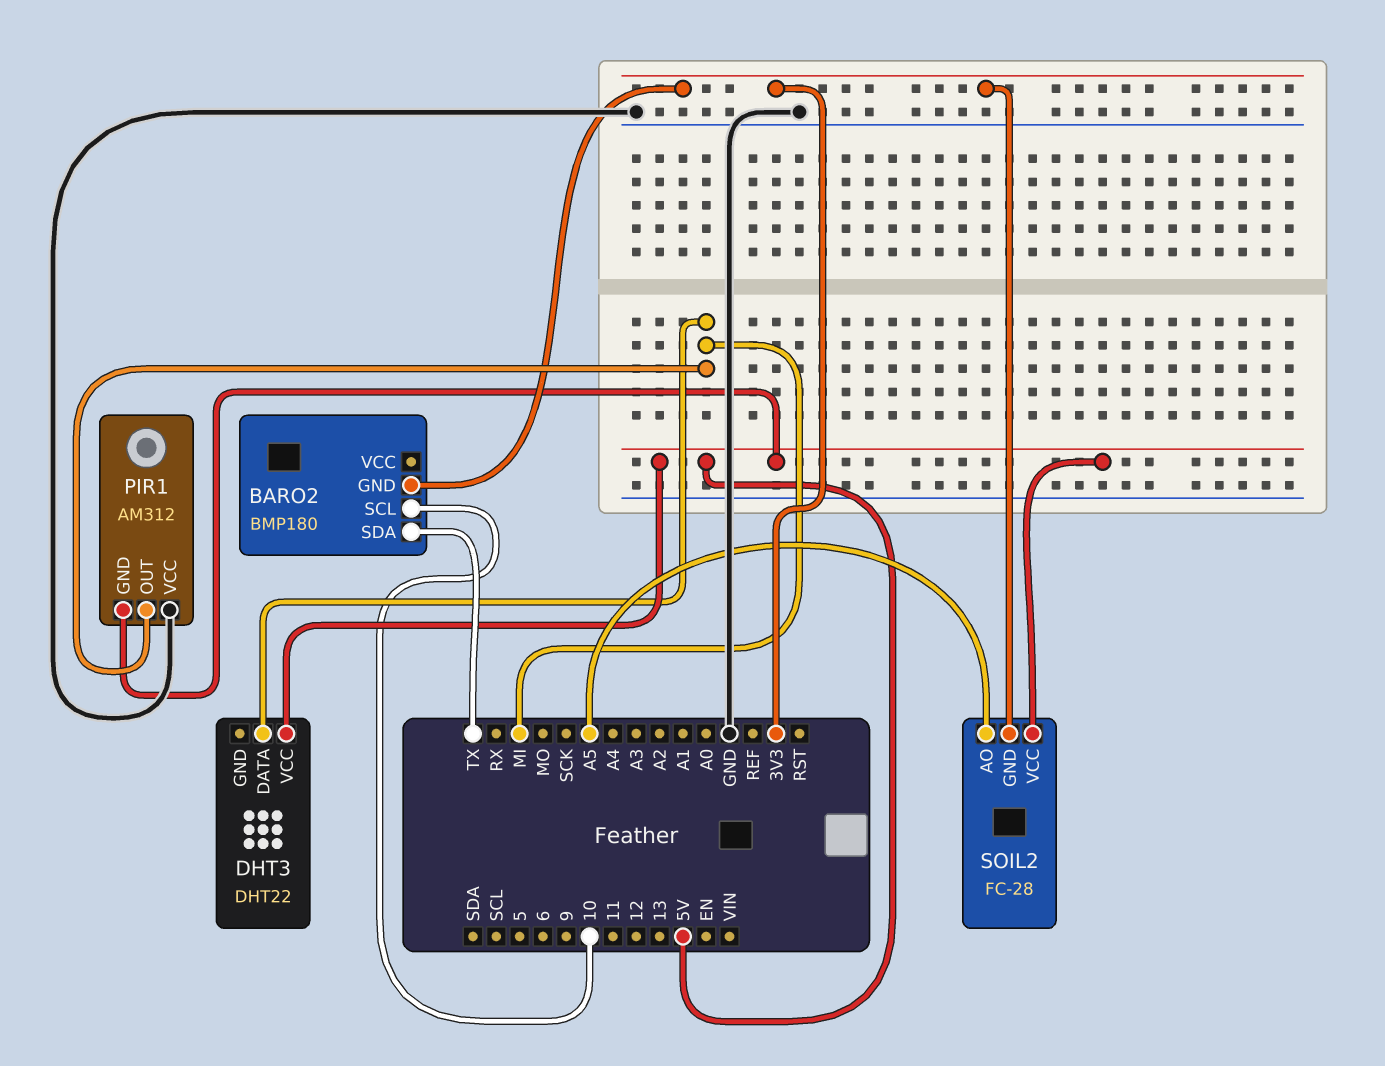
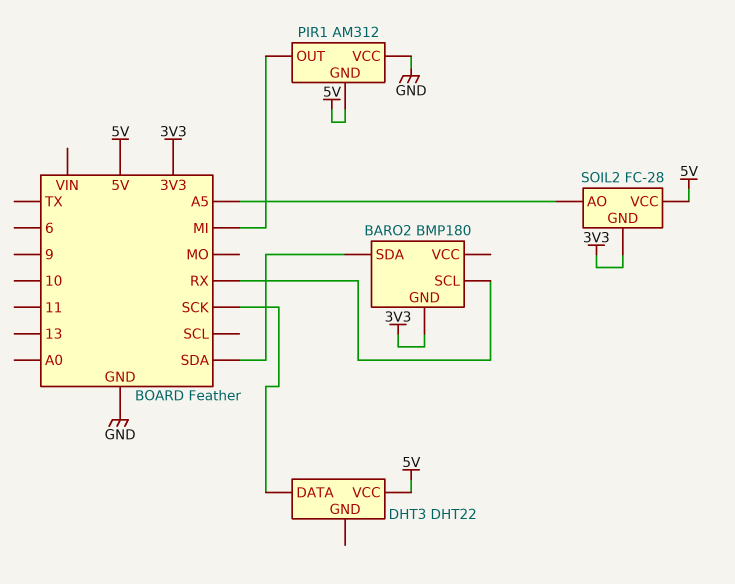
BARO2 pin SCL: 10 -> RX
BARO2 pin SDA: TX -> SDA
DHT3 pin DATA: MI -> SCK

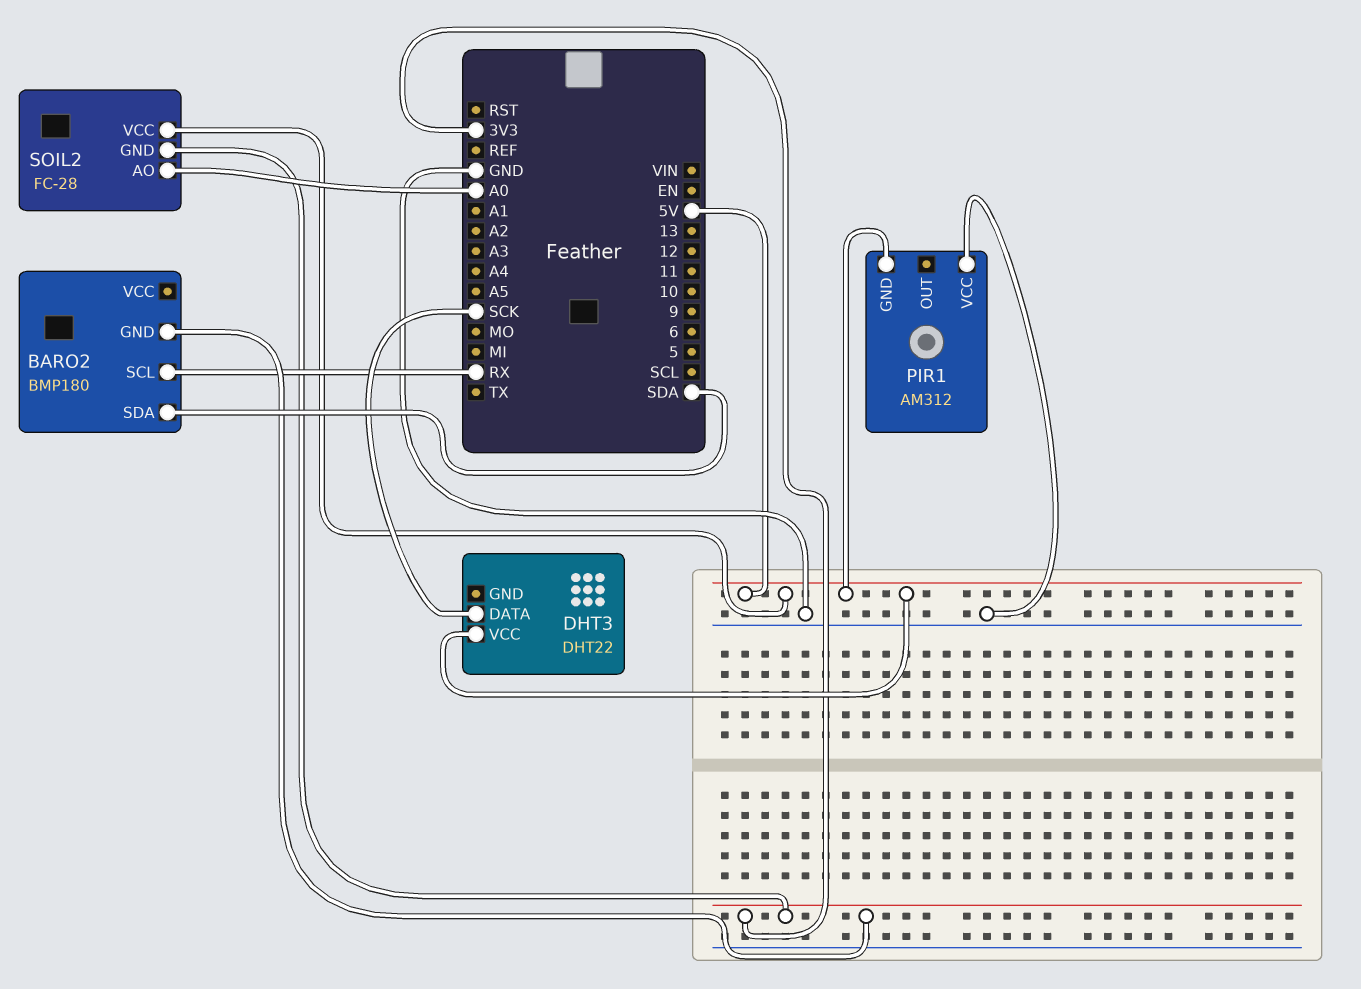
PIR1 pin OUT: MI -> none
SOIL2 pin AO: A5 -> A0

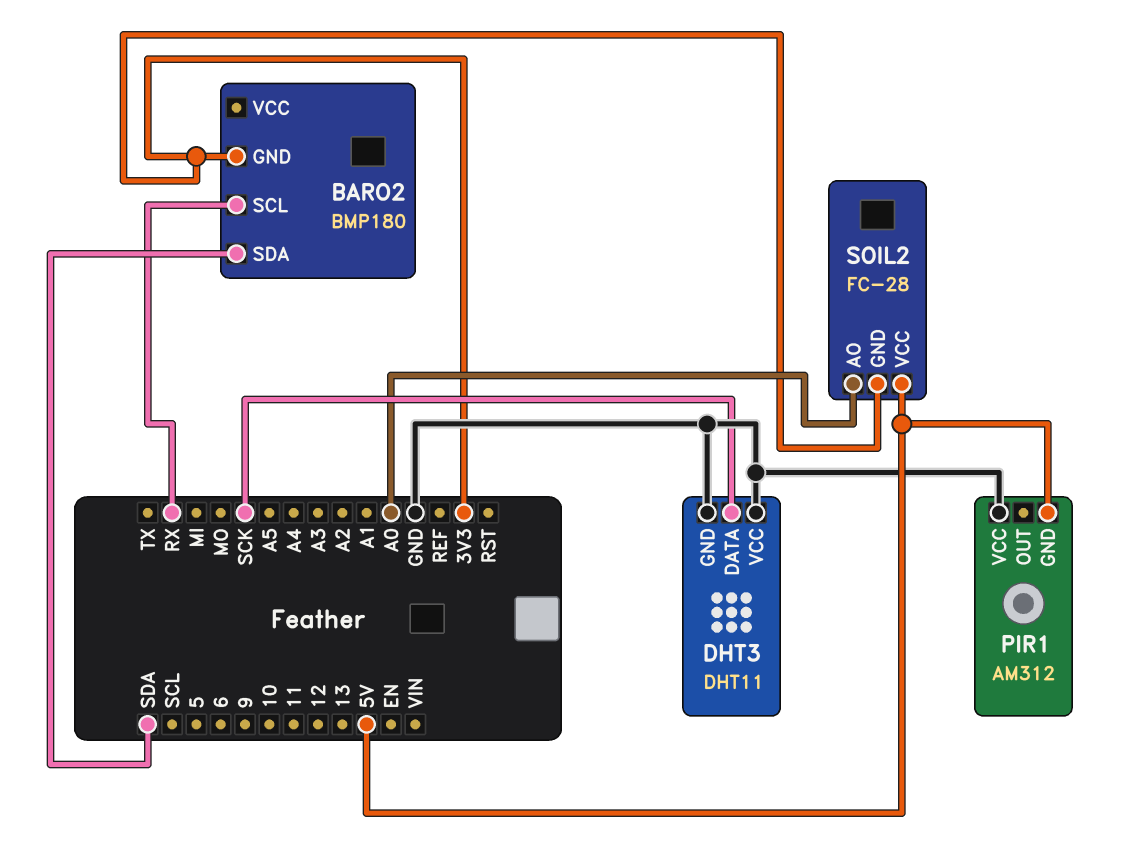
DHT3: DHT22 -> DHT11
DHT3 pin GND: none -> GND
DHT3 pin VCC: 5V -> GND

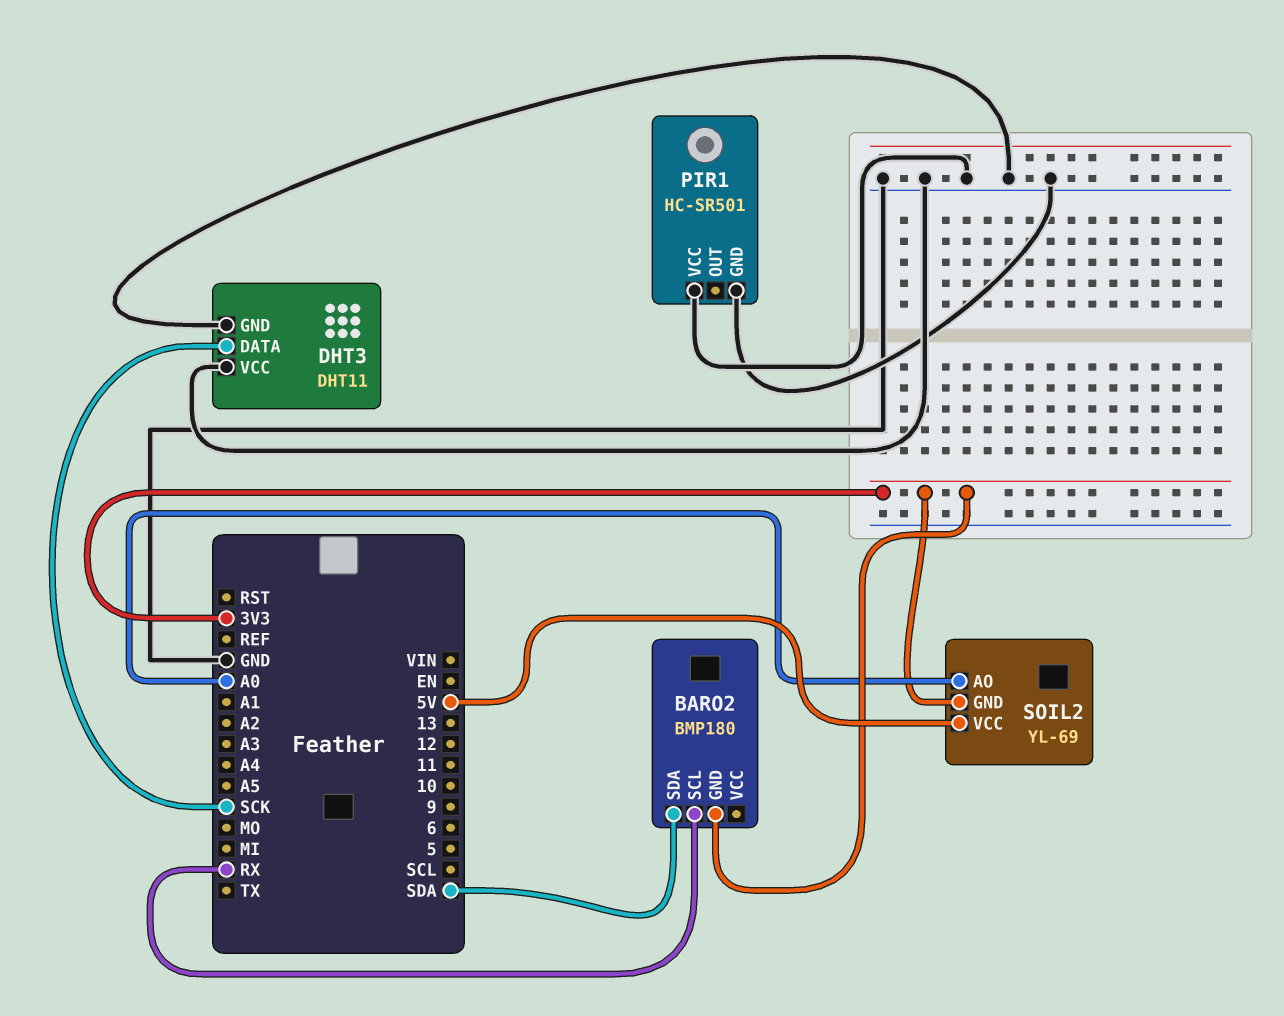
PIR1: AM312 -> HC-SR501
PIR1 pin GND: 5V -> GND
SOIL2: FC-28 -> YL-69

